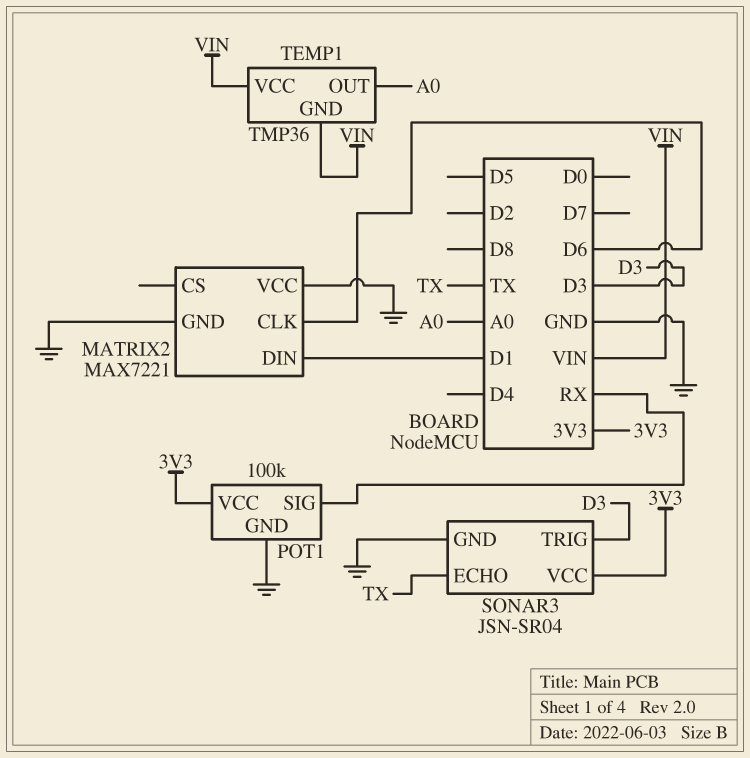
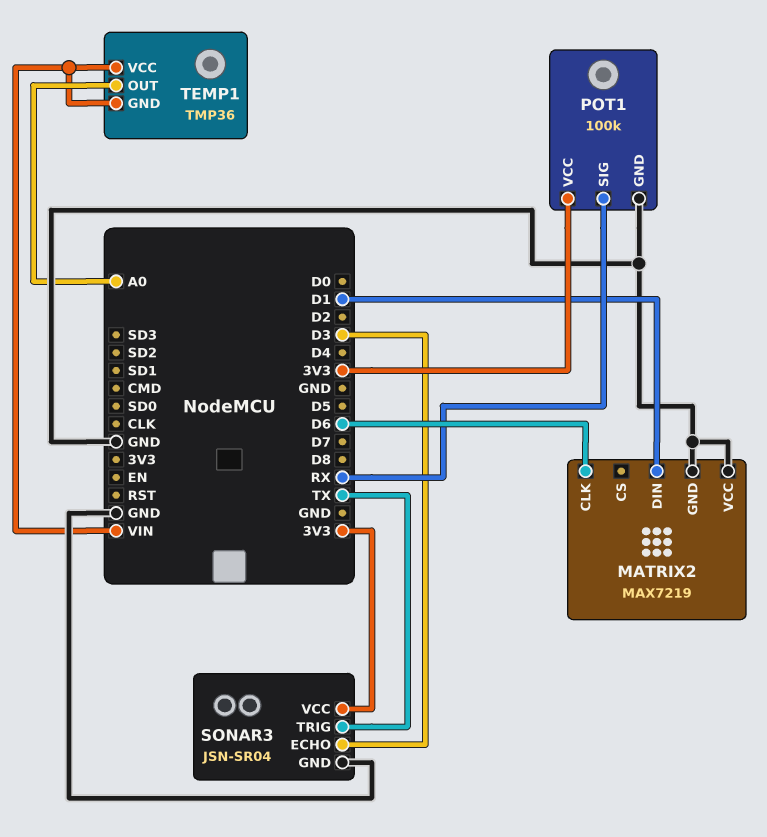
MATRIX2: MAX7221 -> MAX7219
SONAR3 pin ECHO: TX -> D3
SONAR3 pin TRIG: D3 -> TX

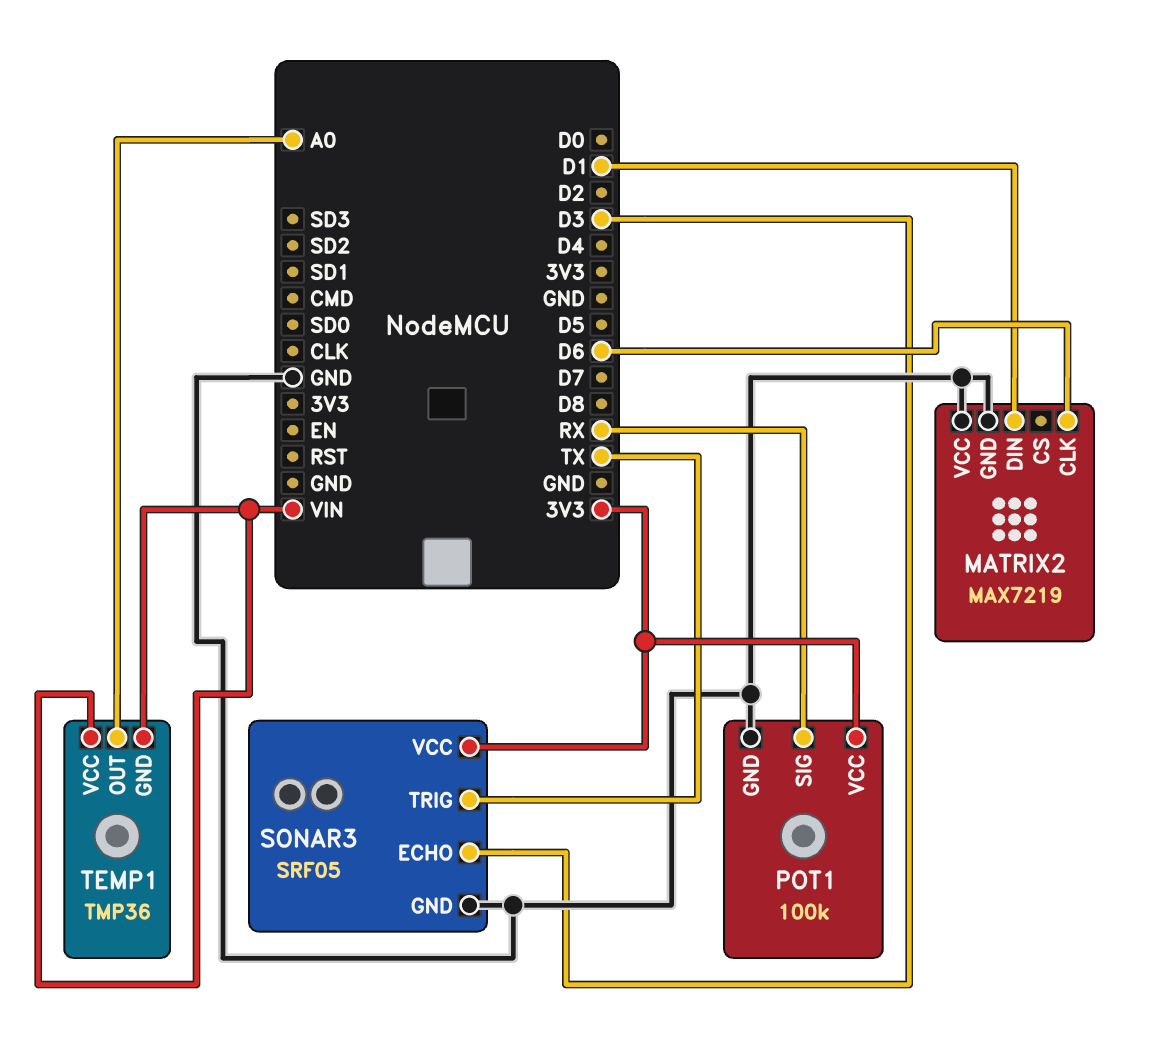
SONAR3: JSN-SR04 -> SRF05

